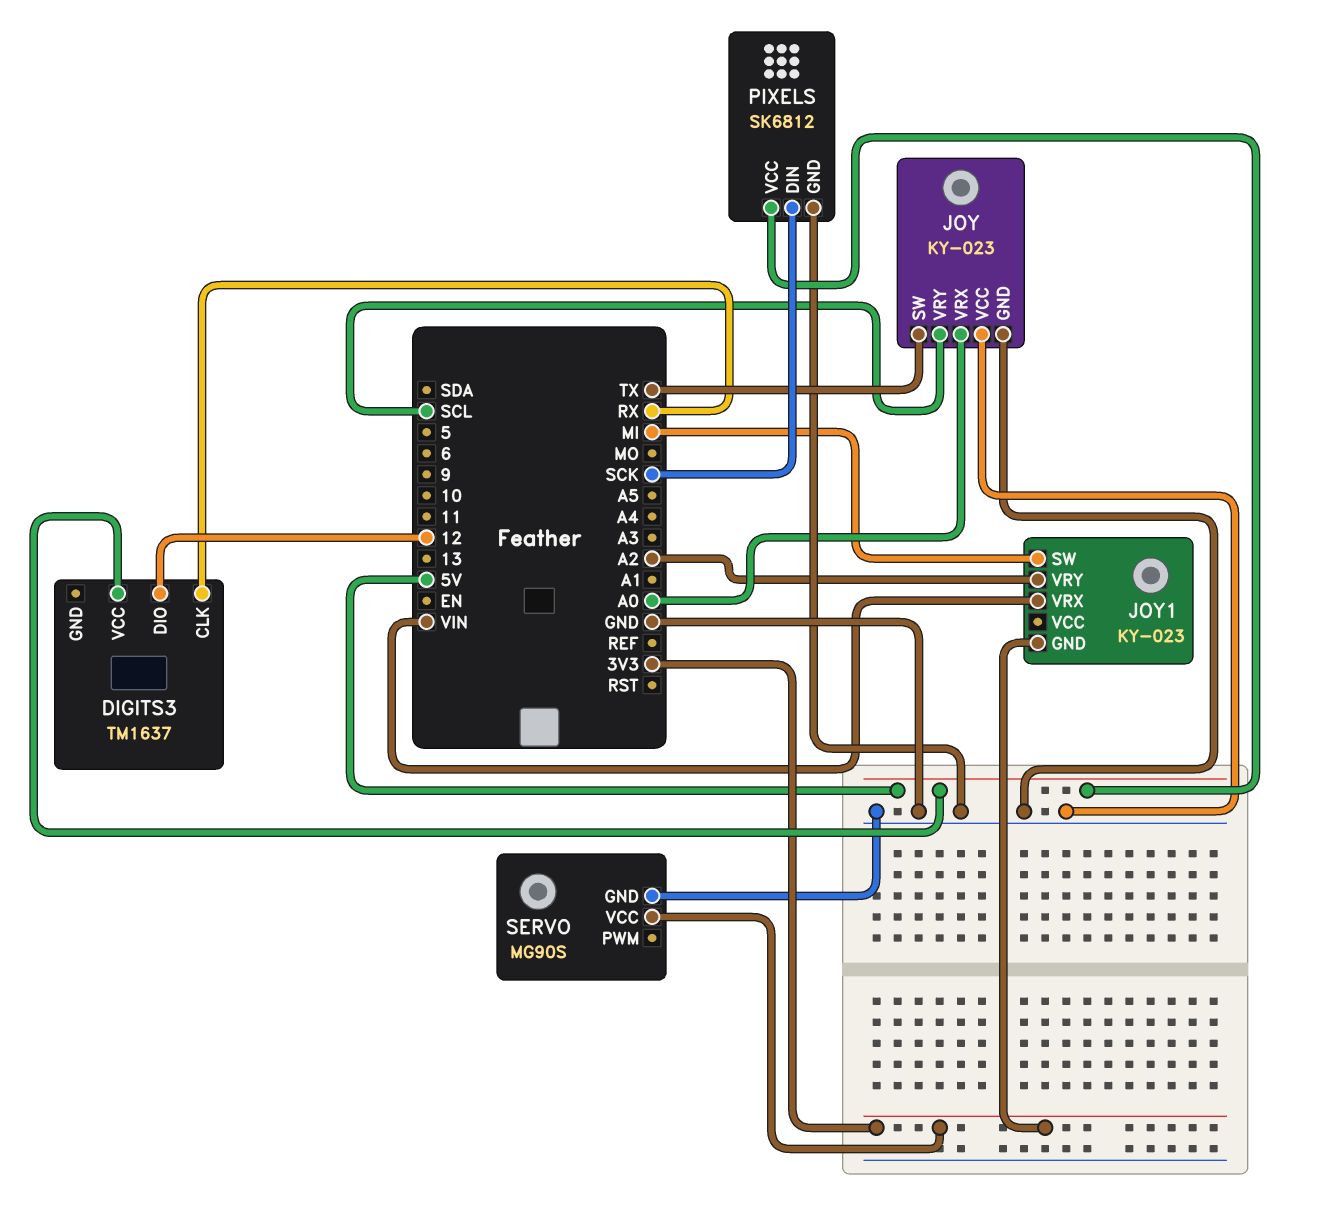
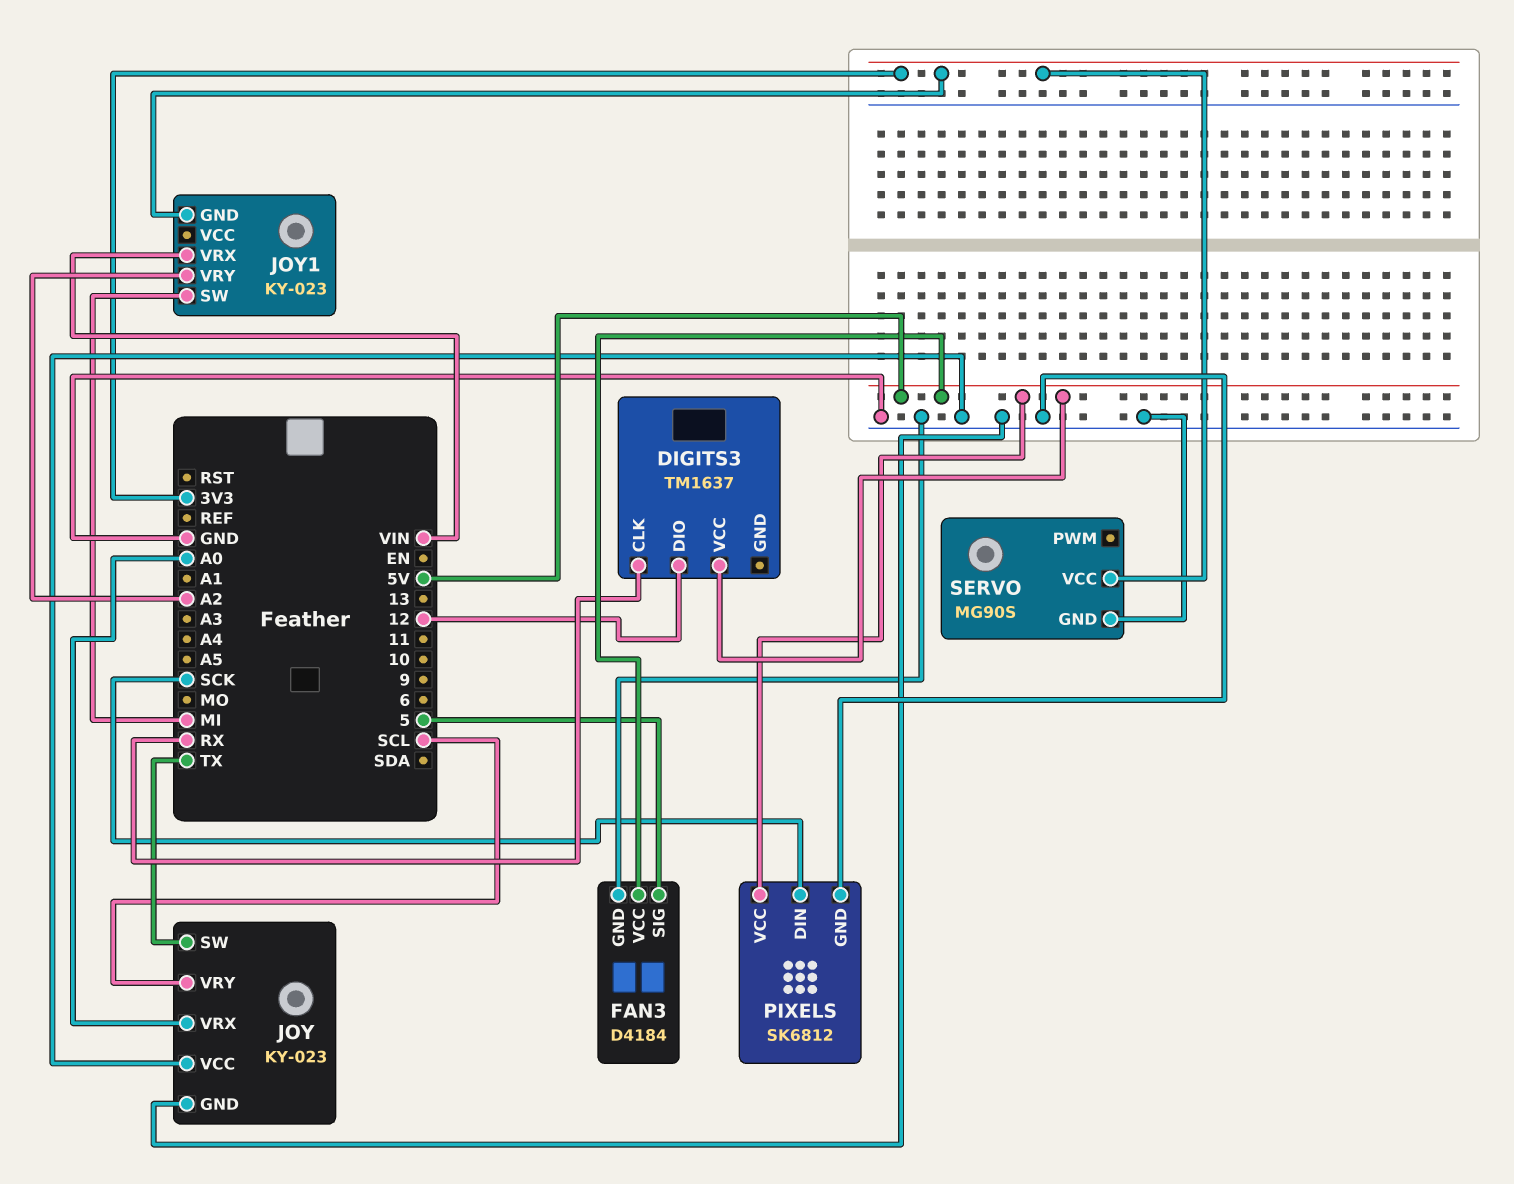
FAN3: none -> D4184
FAN3 pin GND: none -> GND
FAN3 pin SIG: none -> 5
FAN3 pin VCC: none -> 5V

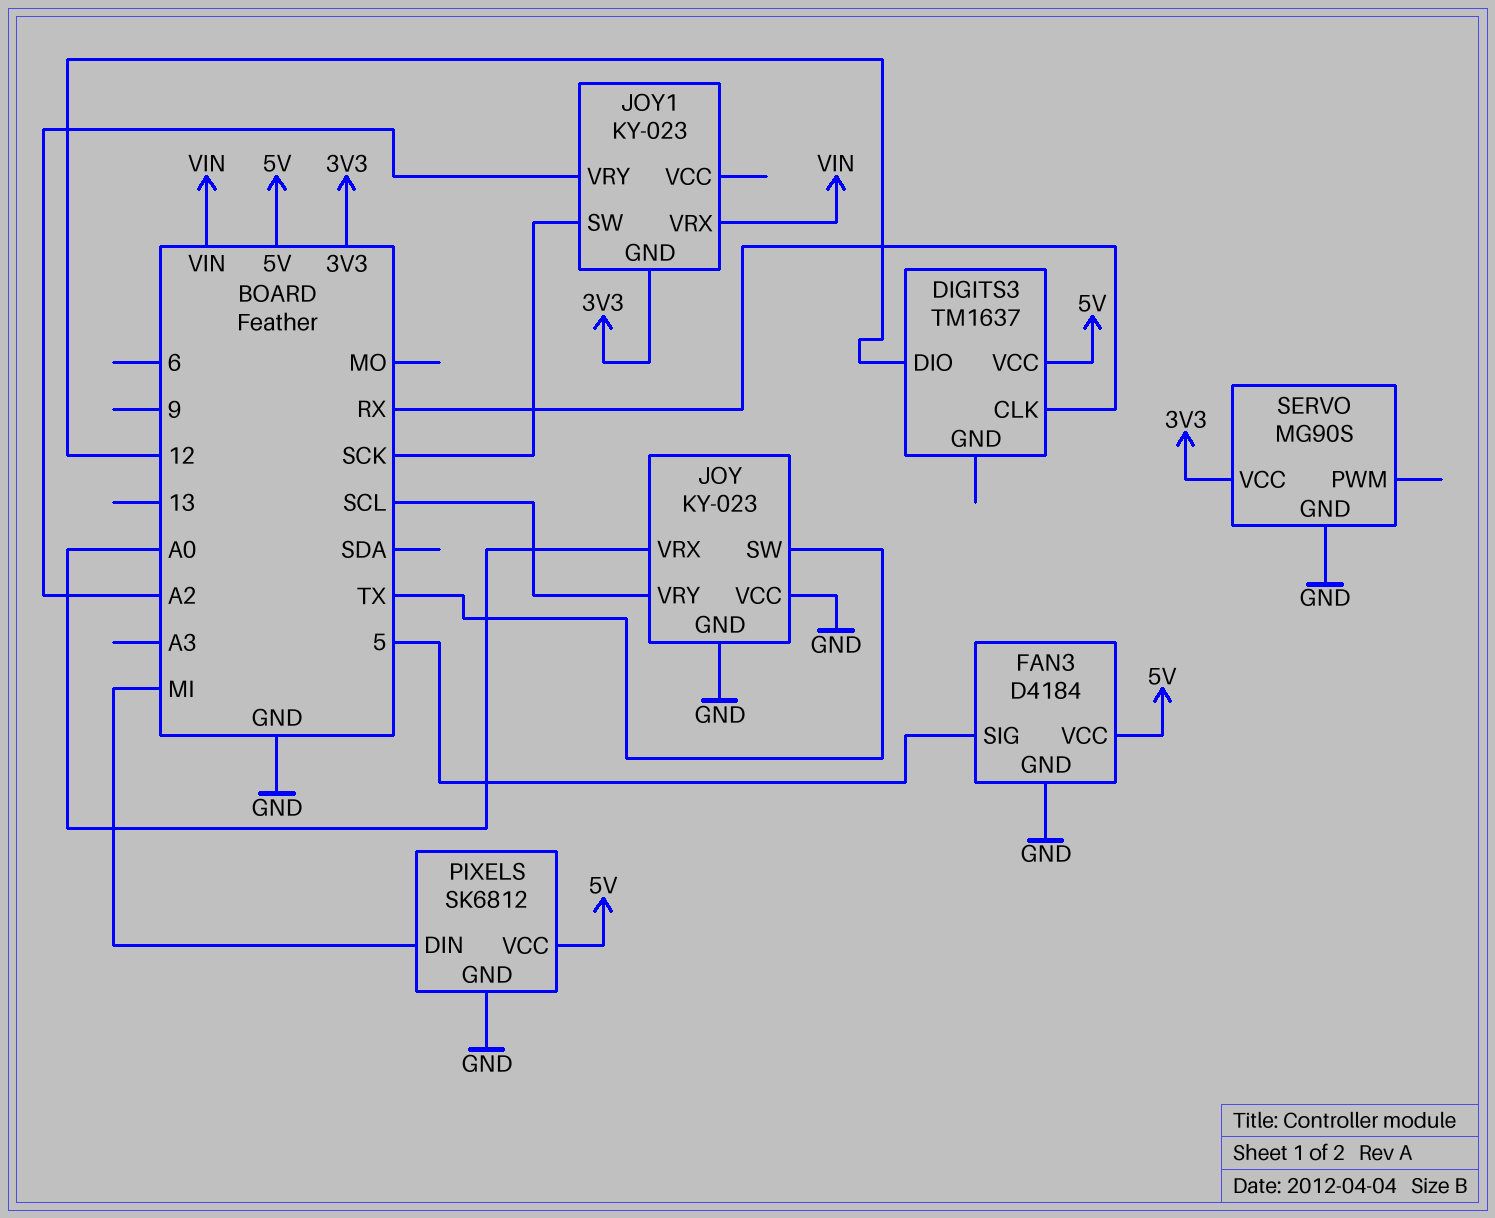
JOY1 pin SW: MI -> SCK
PIXELS pin DIN: SCK -> MI

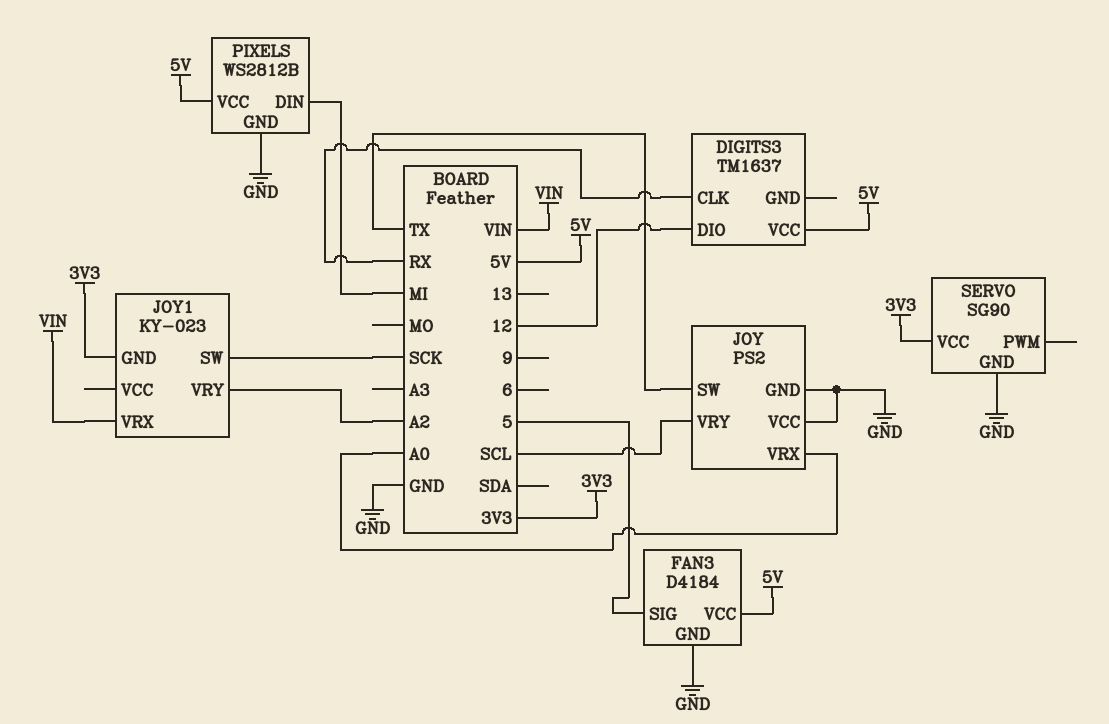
JOY: KY-023 -> PS2
PIXELS: SK6812 -> WS2812B
SERVO: MG90S -> SG90

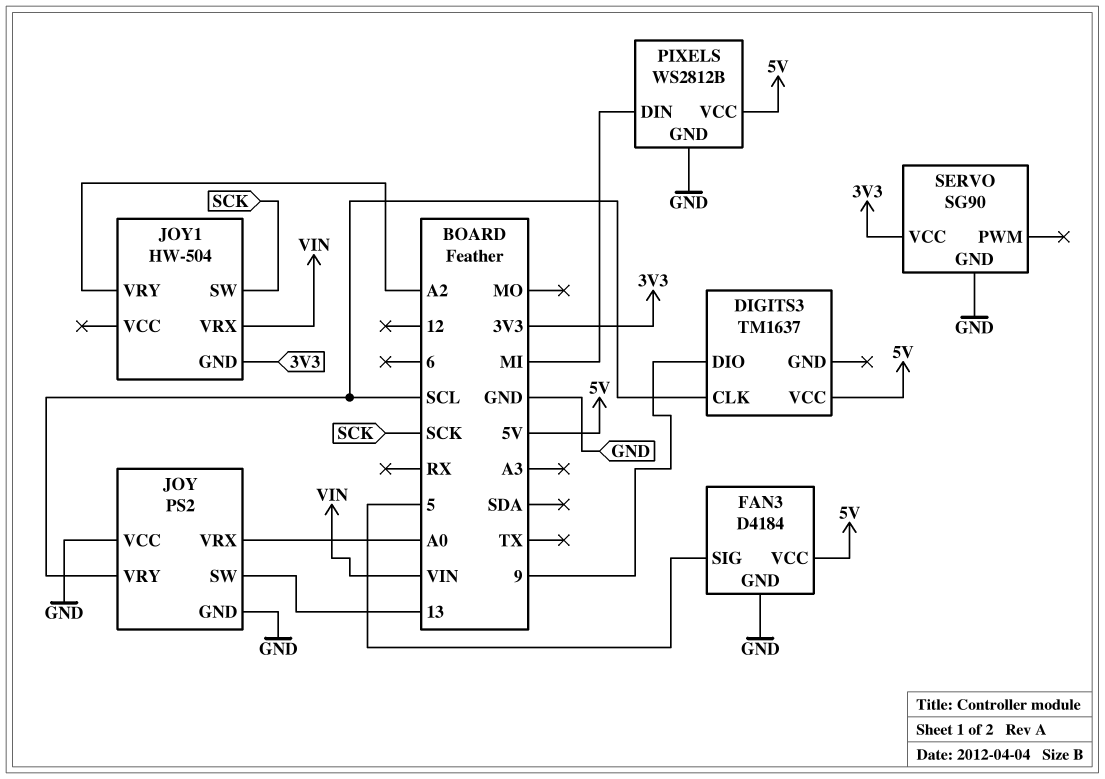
DIGITS3 pin CLK: RX -> SCL
DIGITS3 pin DIO: 12 -> 9
JOY pin SW: TX -> 13
JOY1: KY-023 -> HW-504

